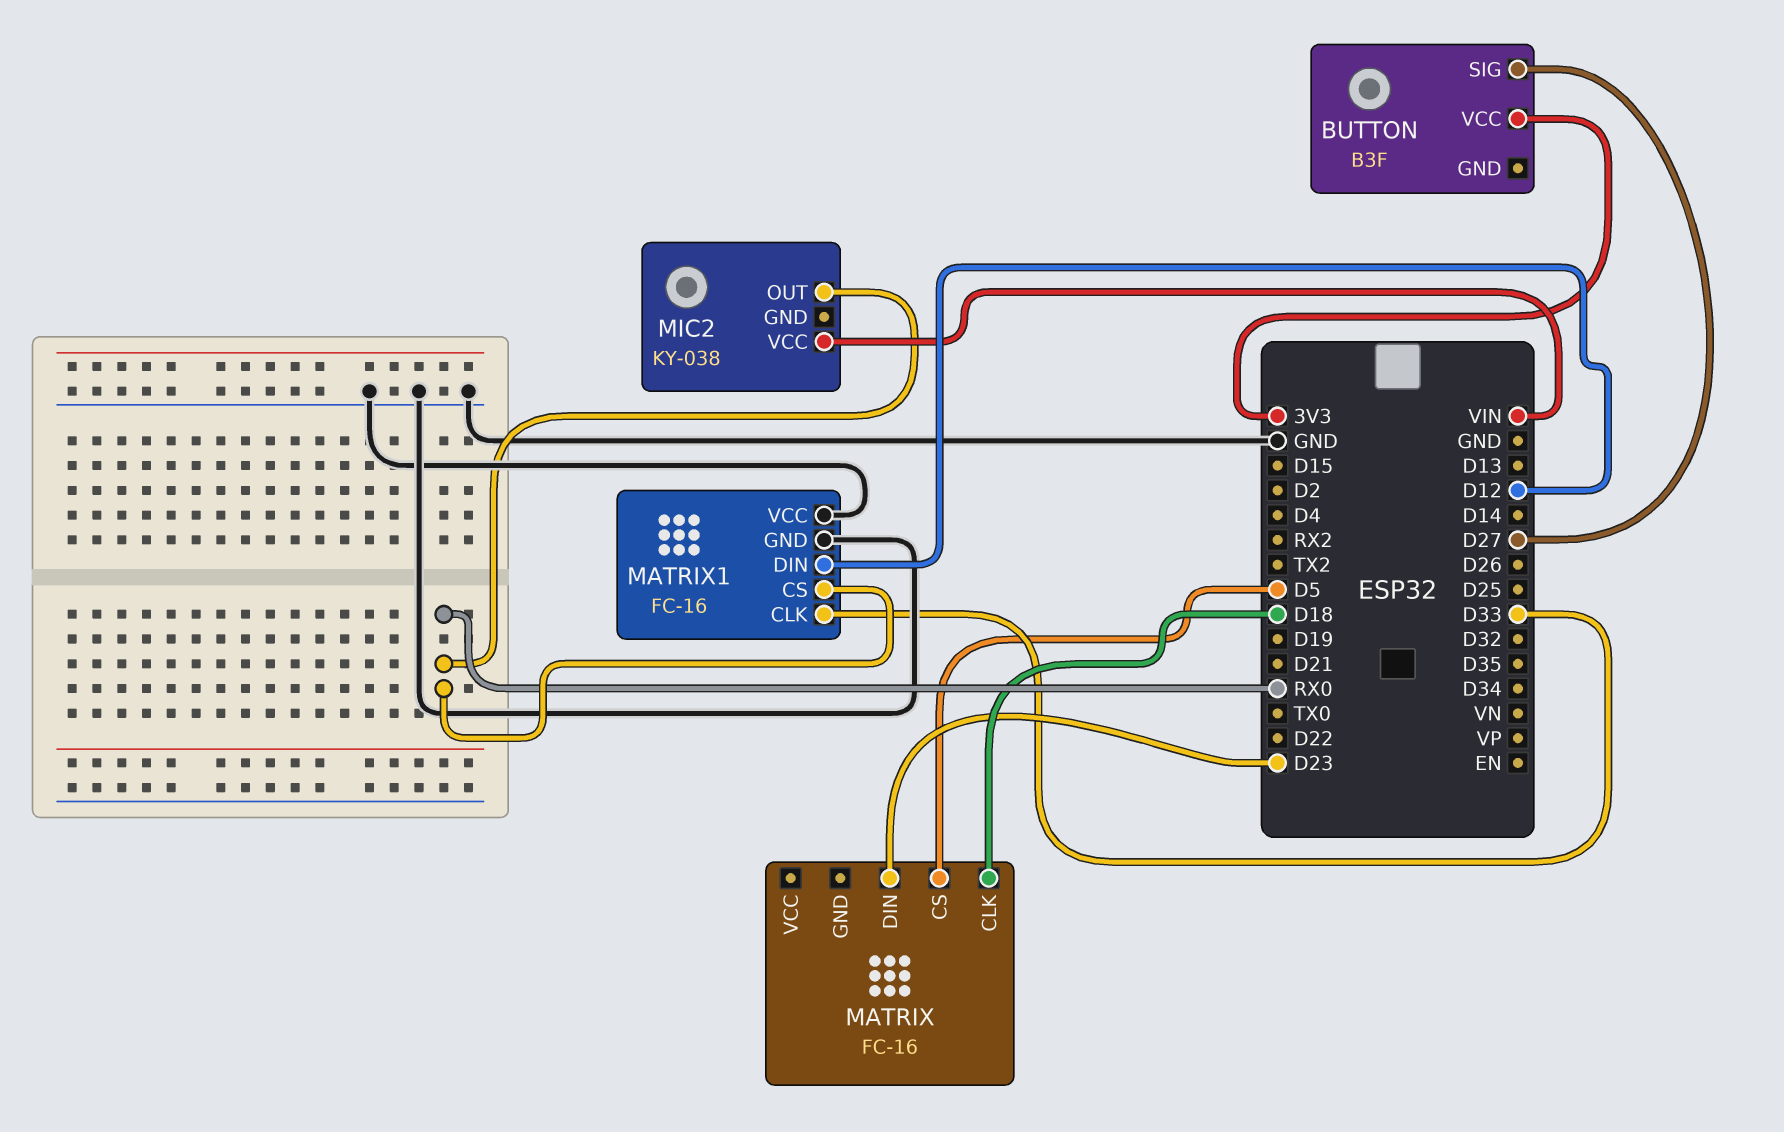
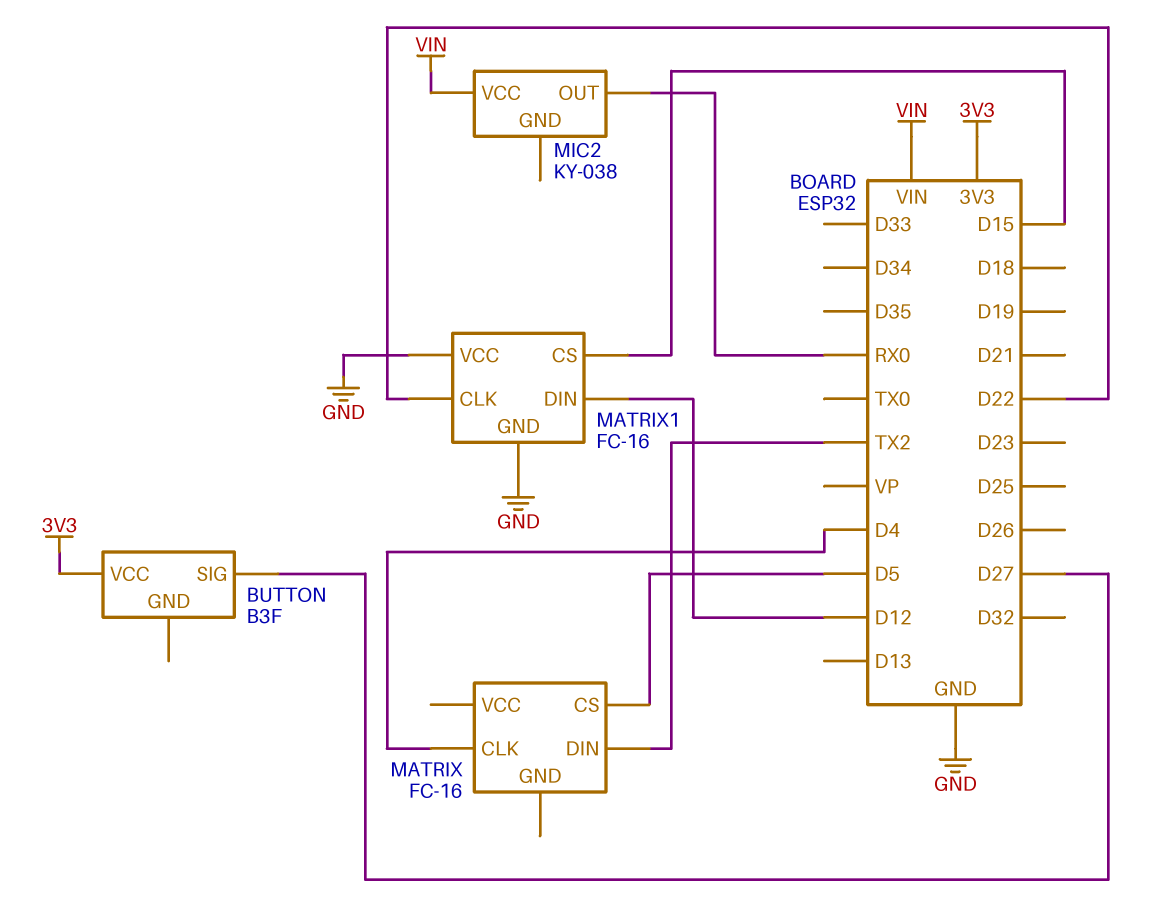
MATRIX pin CLK: D18 -> D4
MATRIX pin DIN: D23 -> TX2
MATRIX1 pin CLK: D33 -> D22
MATRIX1 pin CS: RX0 -> D15

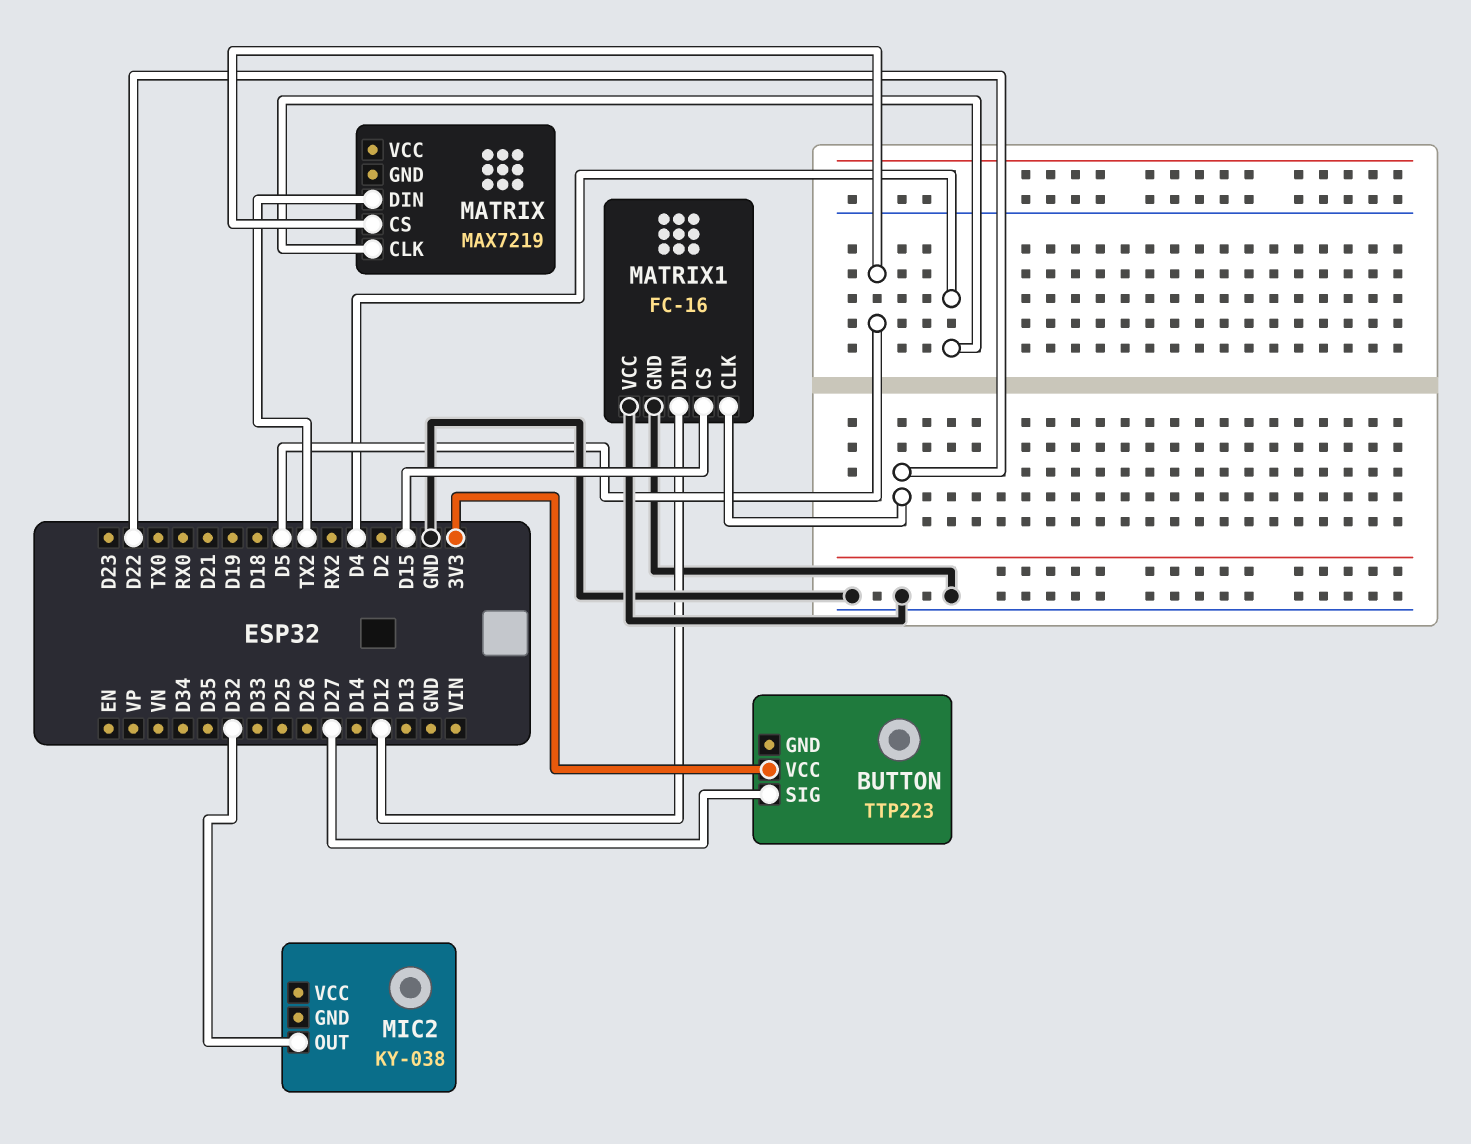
BUTTON: B3F -> TTP223
MATRIX: FC-16 -> MAX7219
MIC2 pin OUT: RX0 -> D32
MIC2 pin VCC: VIN -> none

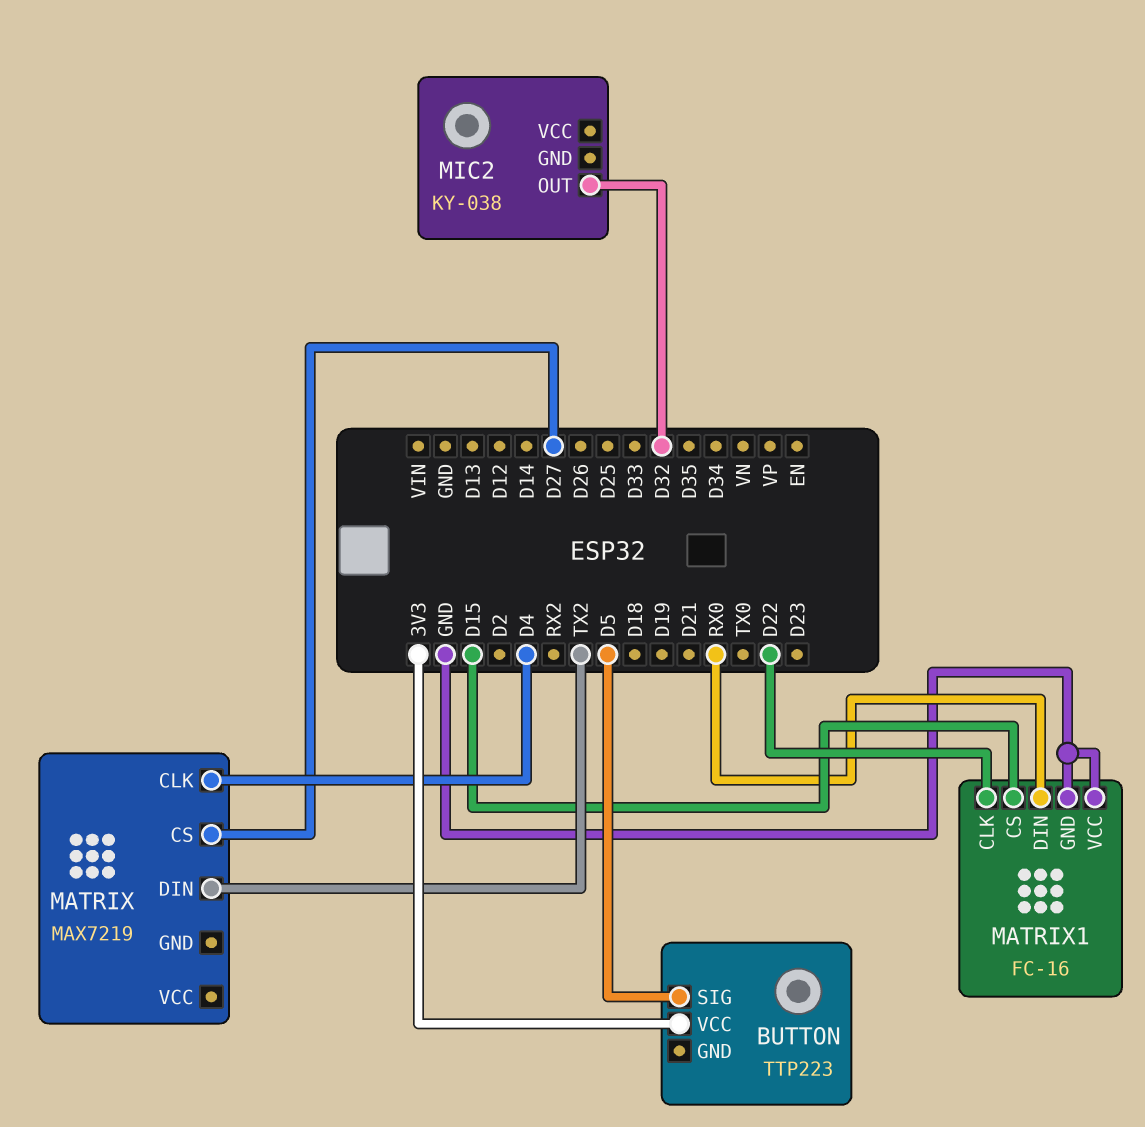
BUTTON pin SIG: D27 -> D5
MATRIX pin CS: D5 -> D27
MATRIX1 pin DIN: D12 -> RX0

